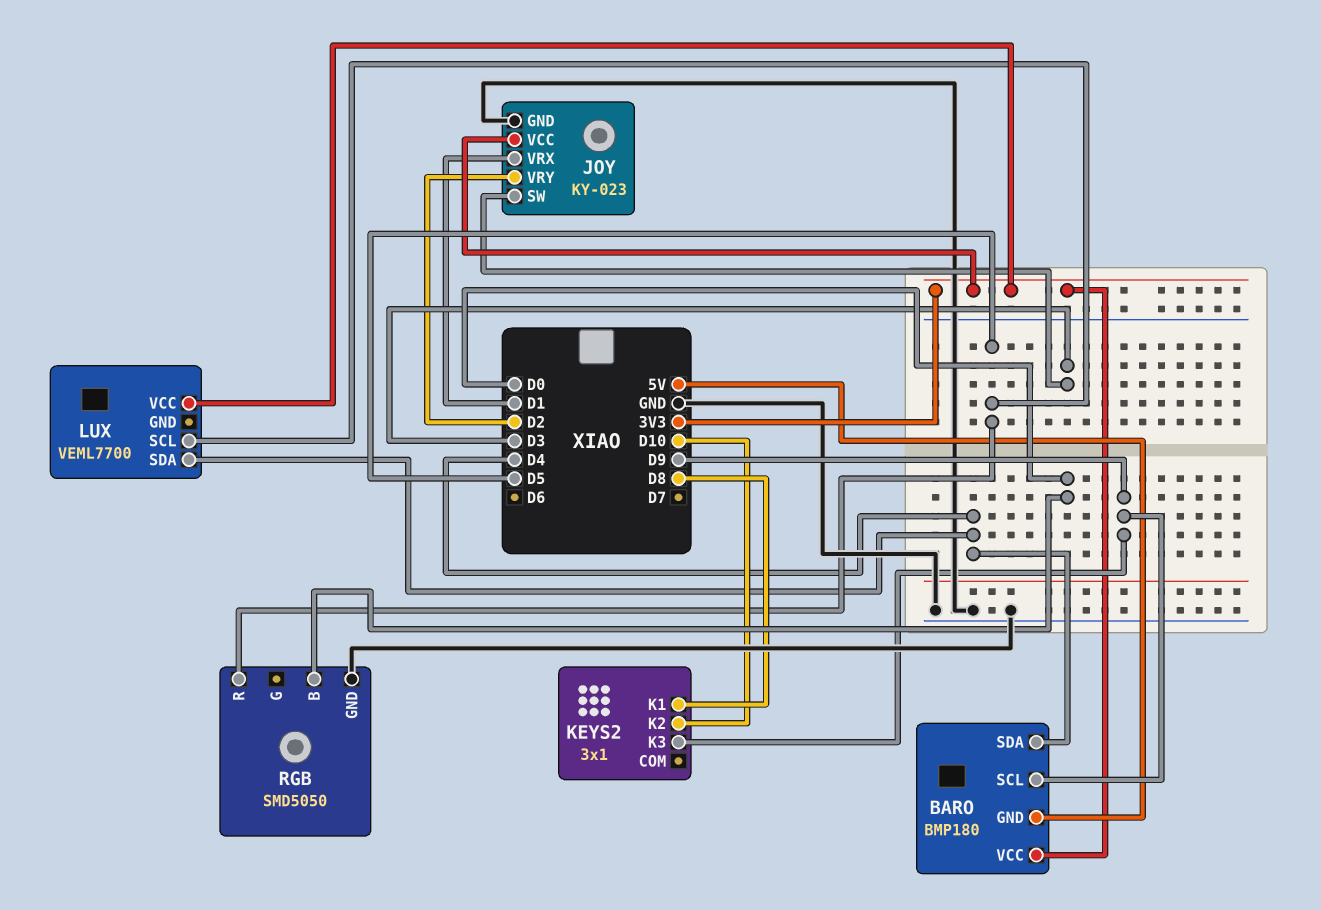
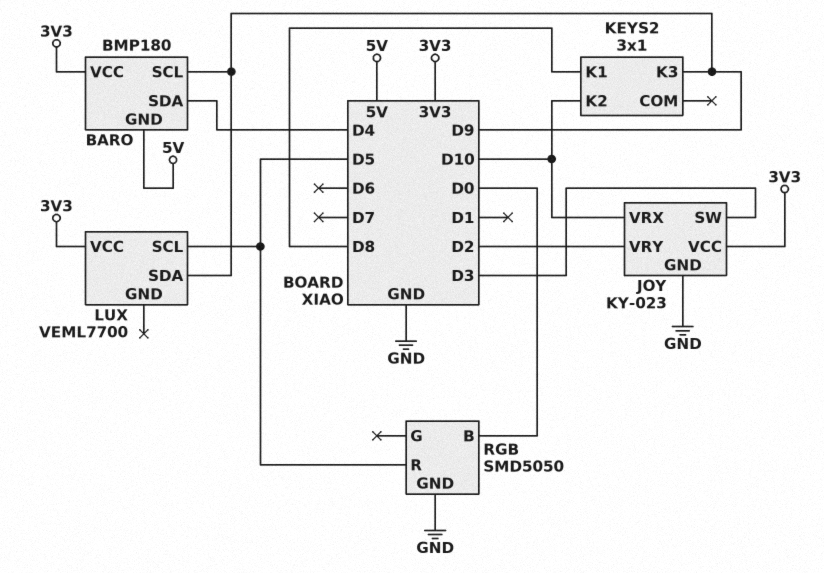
JOY pin VRX: D1 -> D10
LUX pin SDA: D4 -> D9

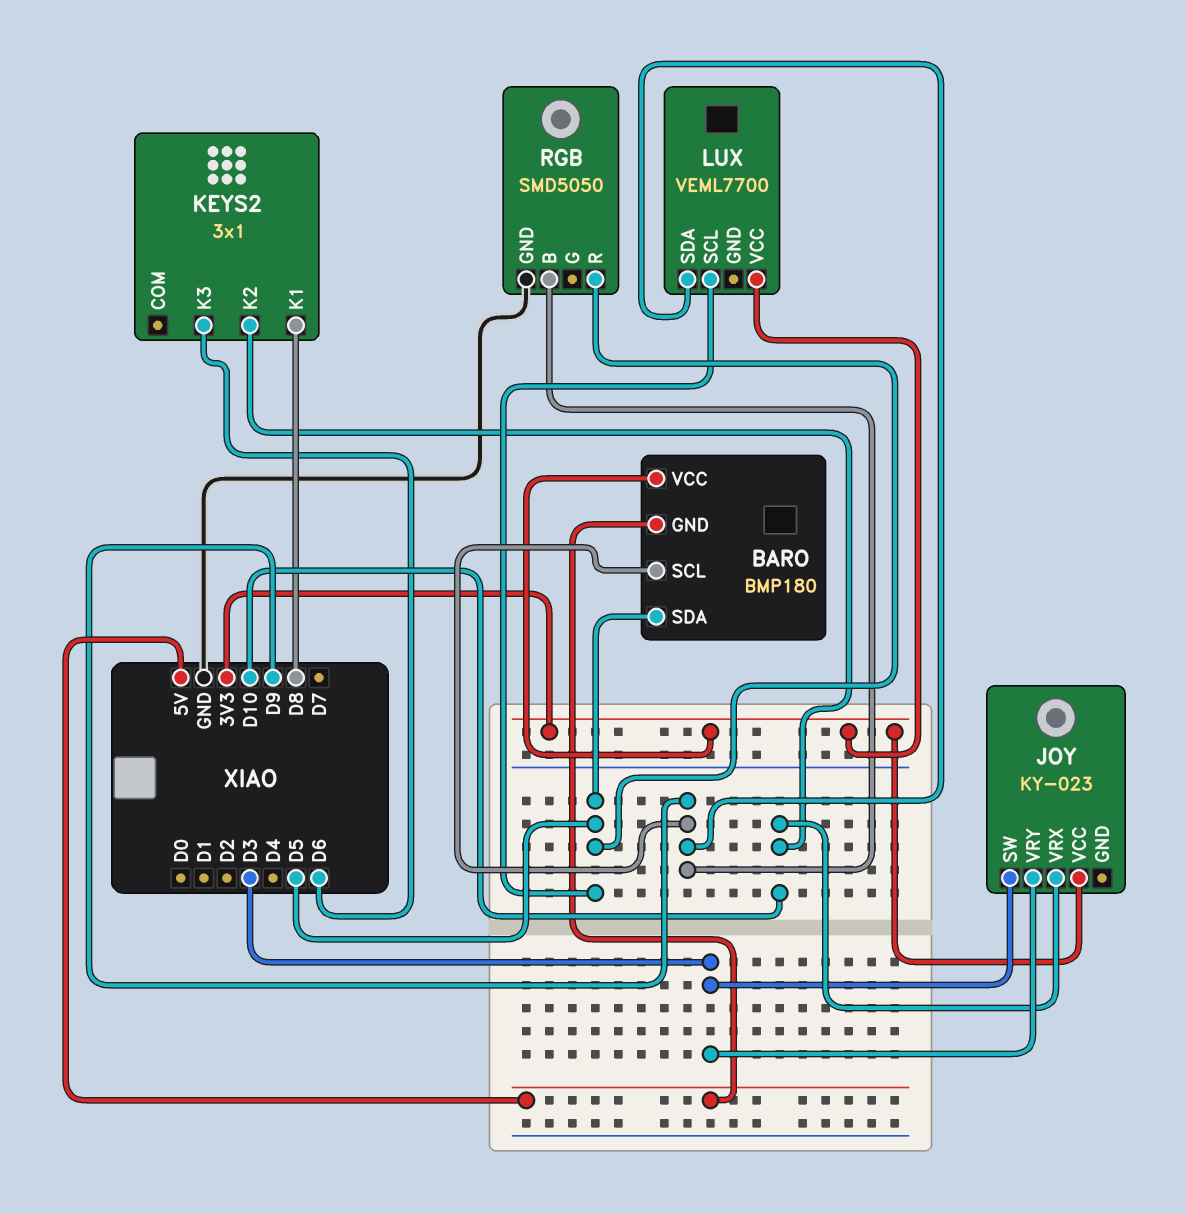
BARO pin SDA: D4 -> D5
JOY pin GND: GND -> none
JOY pin VRY: D2 -> D3
KEYS2 pin K3: D9 -> D6
RGB pin B: D0 -> D9

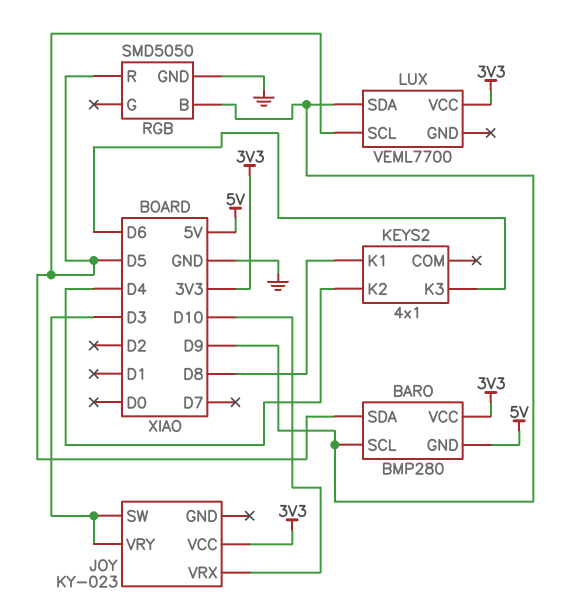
BARO: BMP180 -> BMP280
KEYS2: 3x1 -> 4x1
KEYS2 pin K2: D10 -> D4

